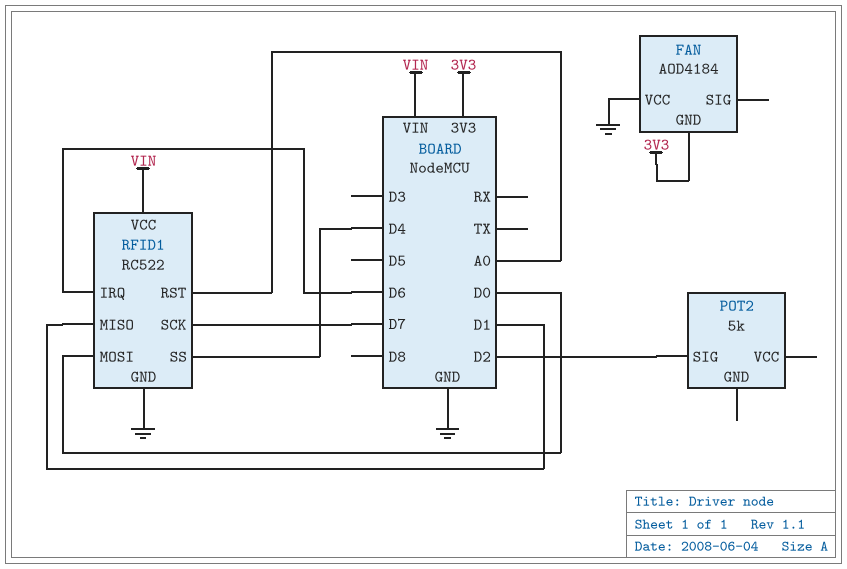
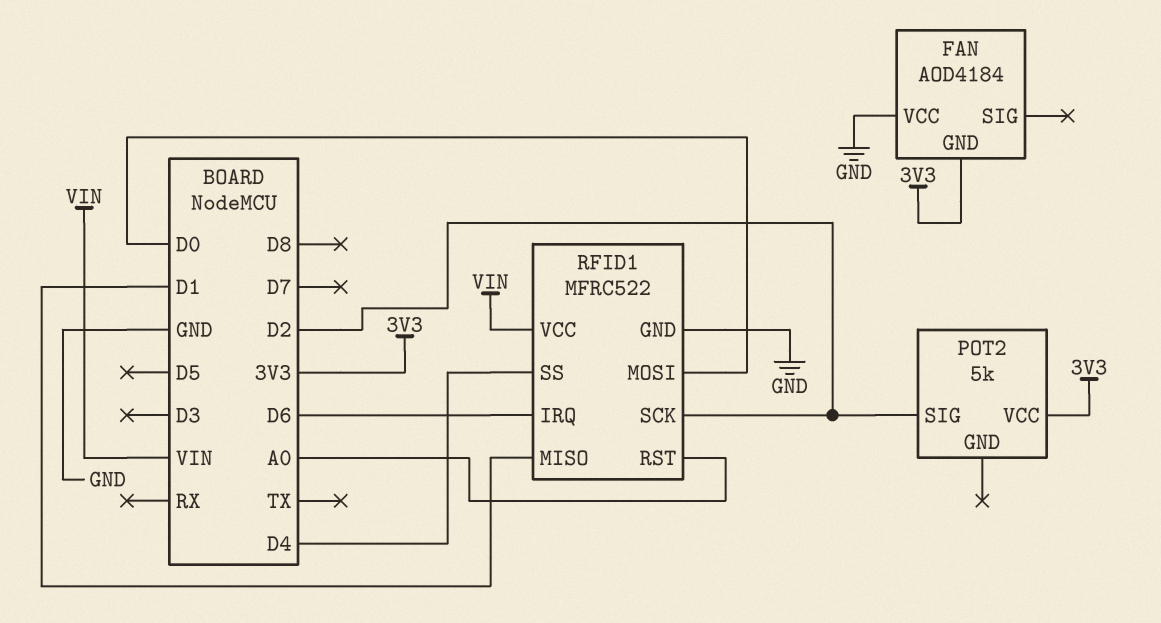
POT2 pin VCC: none -> 3V3
RFID1: RC522 -> MFRC522
RFID1 pin SCK: D7 -> D2

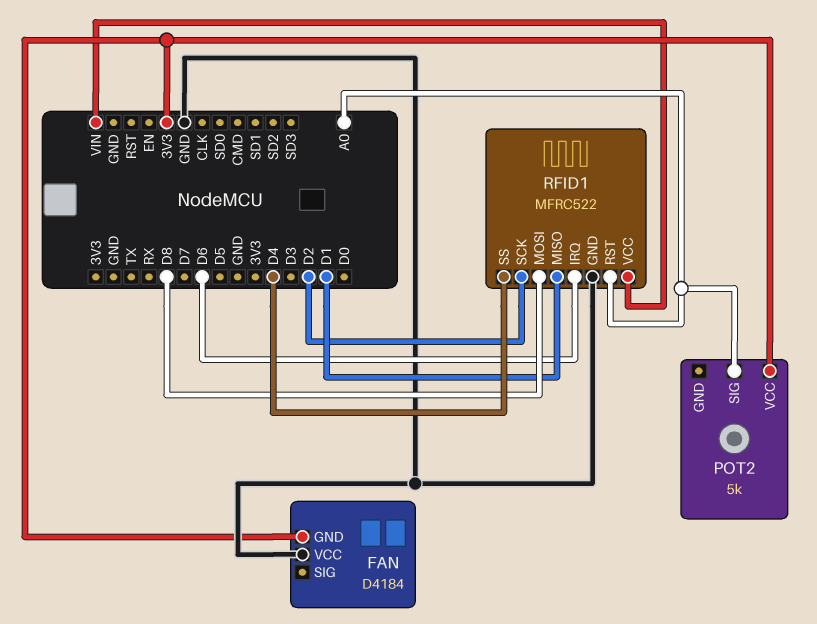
FAN: AOD4184 -> D4184
POT2 pin SIG: D2 -> A0
RFID1 pin MOSI: D0 -> D8

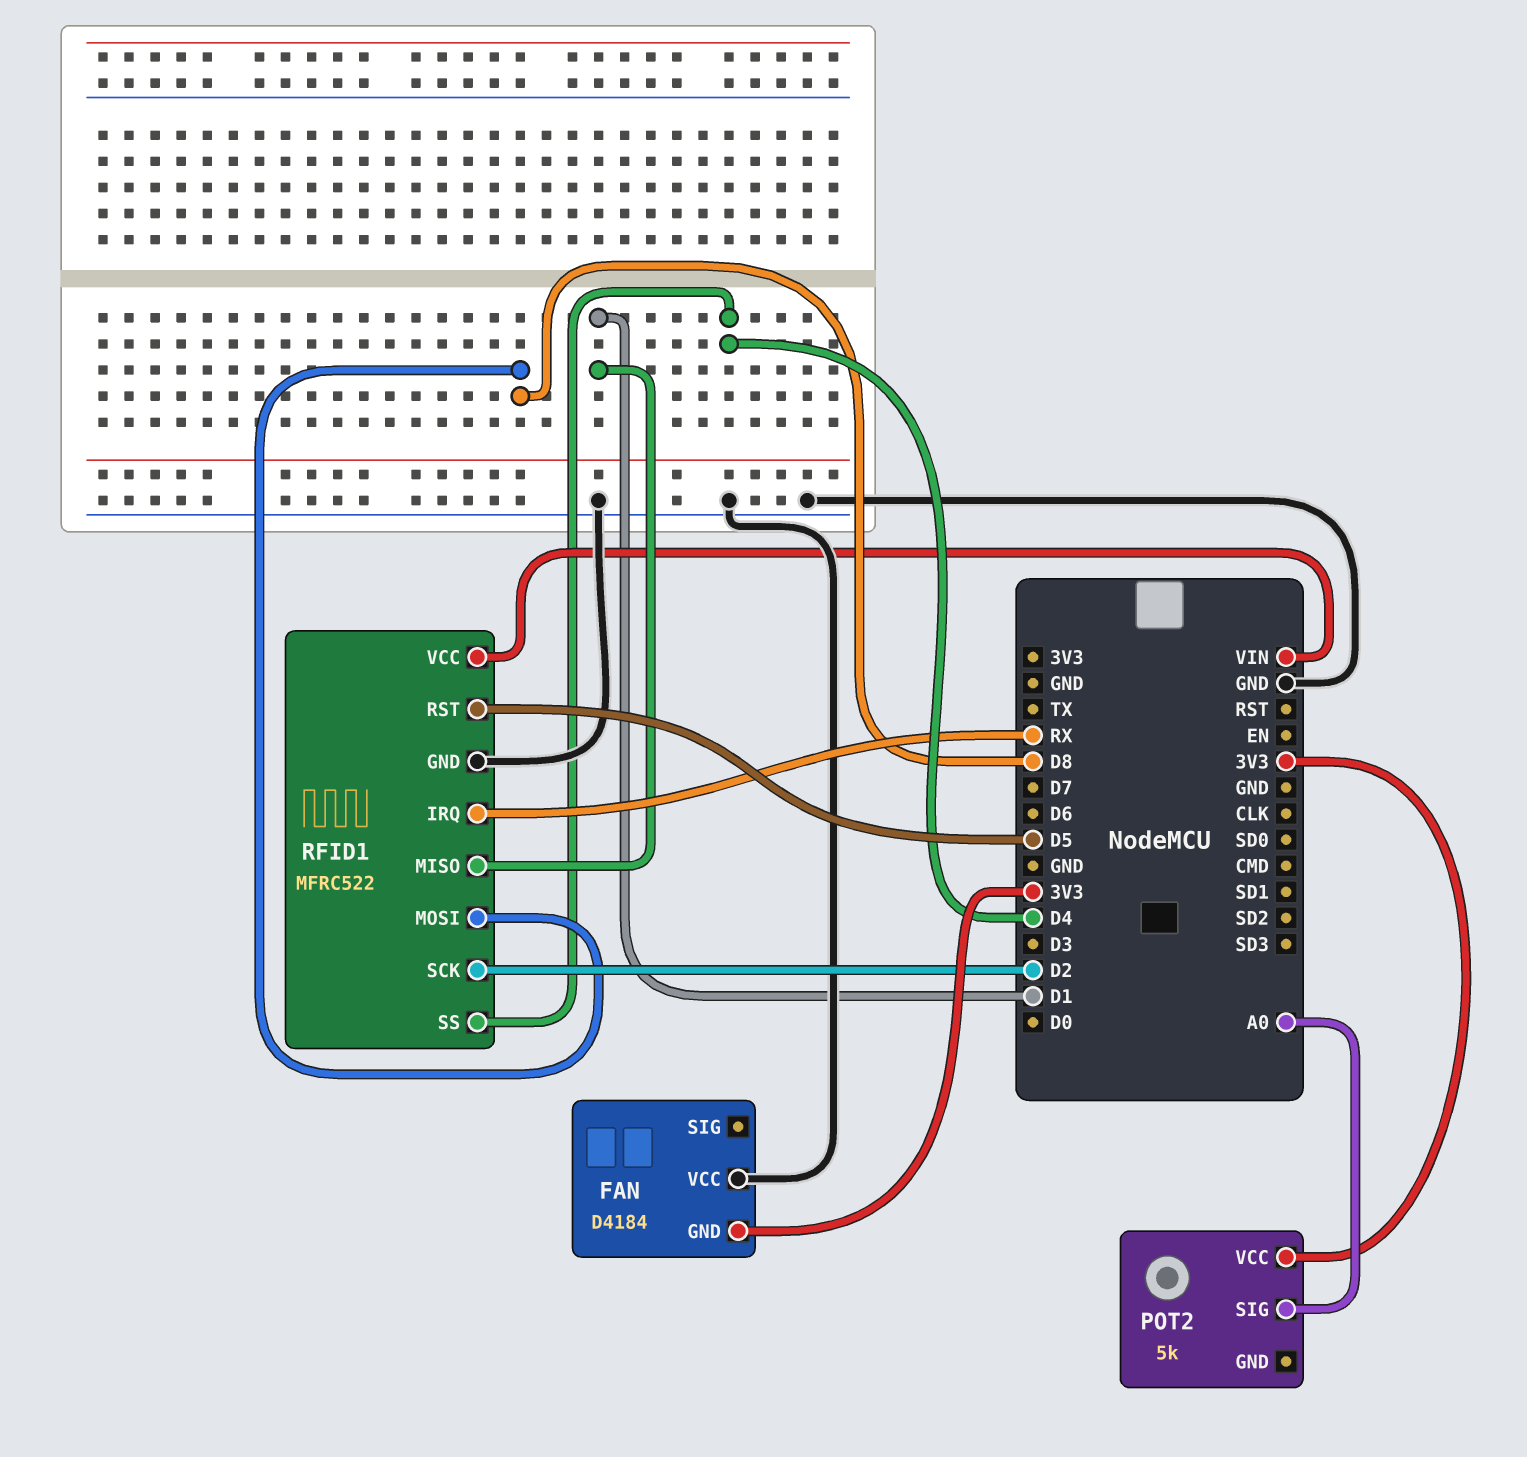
RFID1 pin IRQ: D6 -> RX
RFID1 pin RST: A0 -> D5

